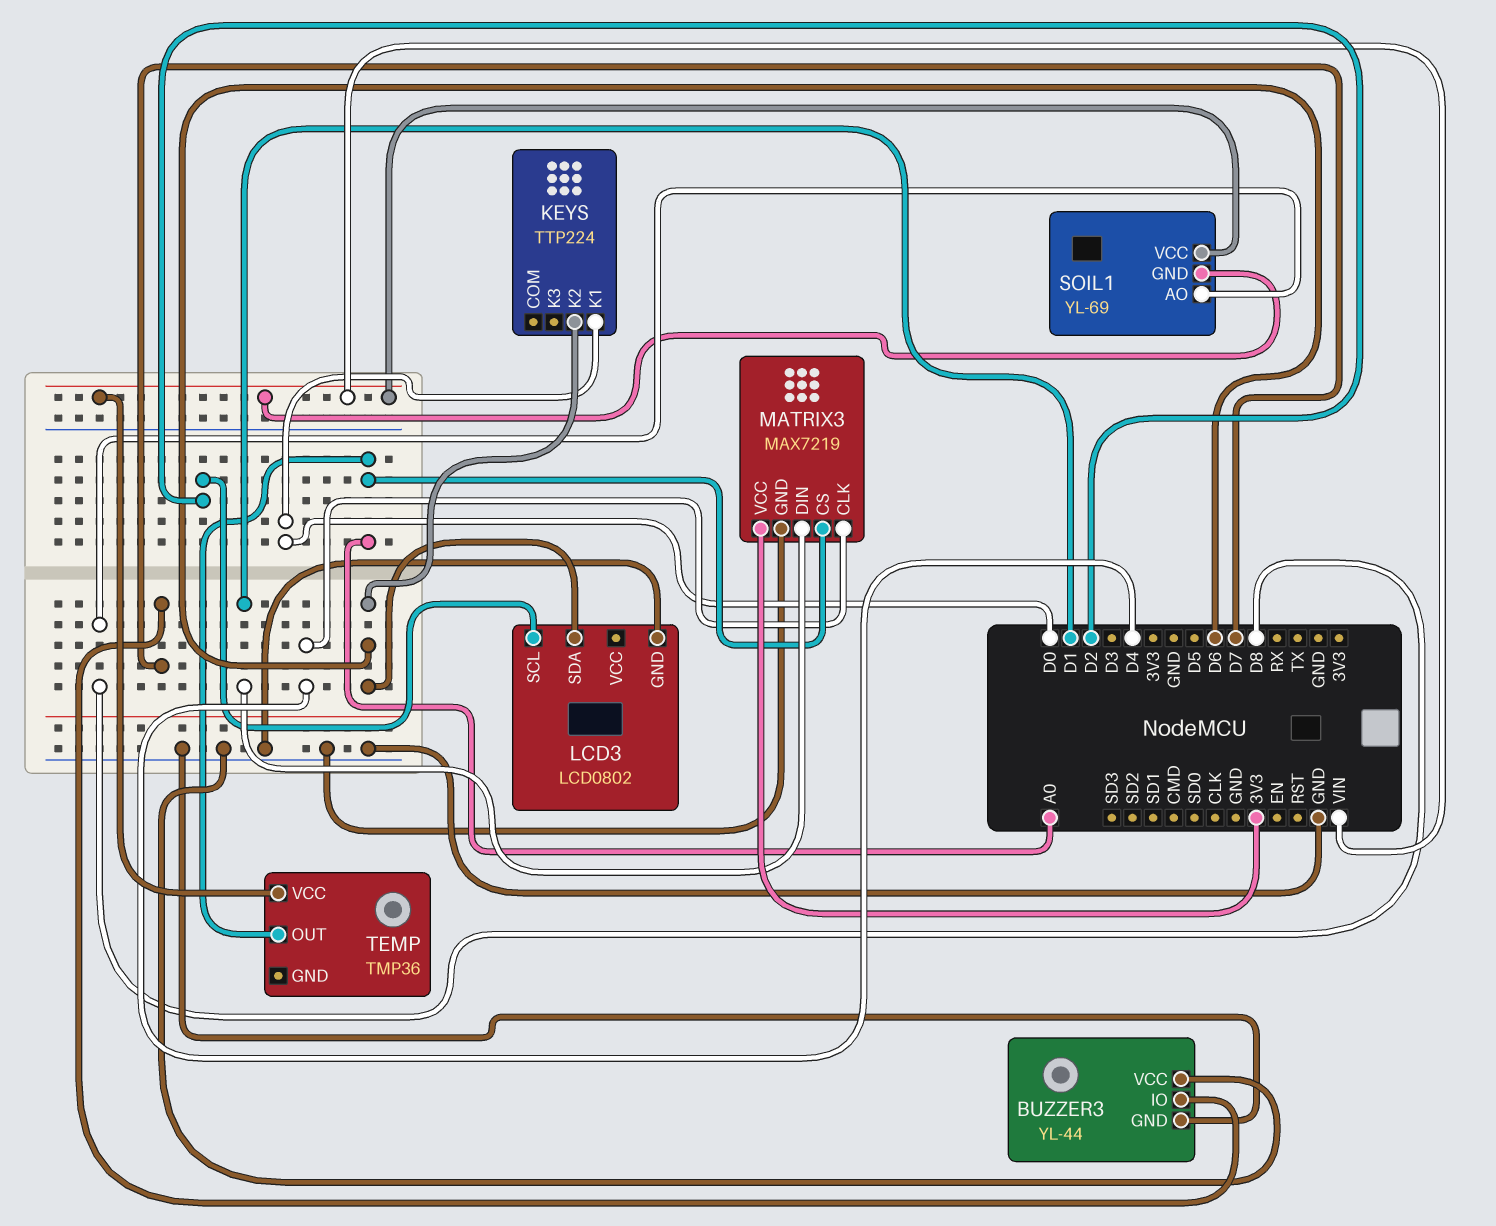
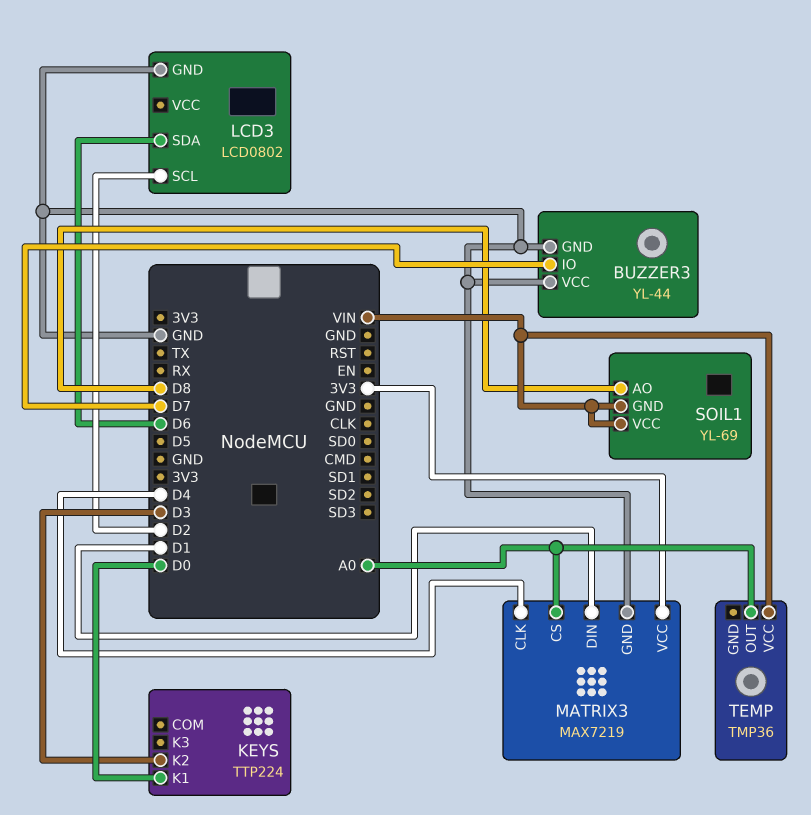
KEYS pin K2: D6 -> D3

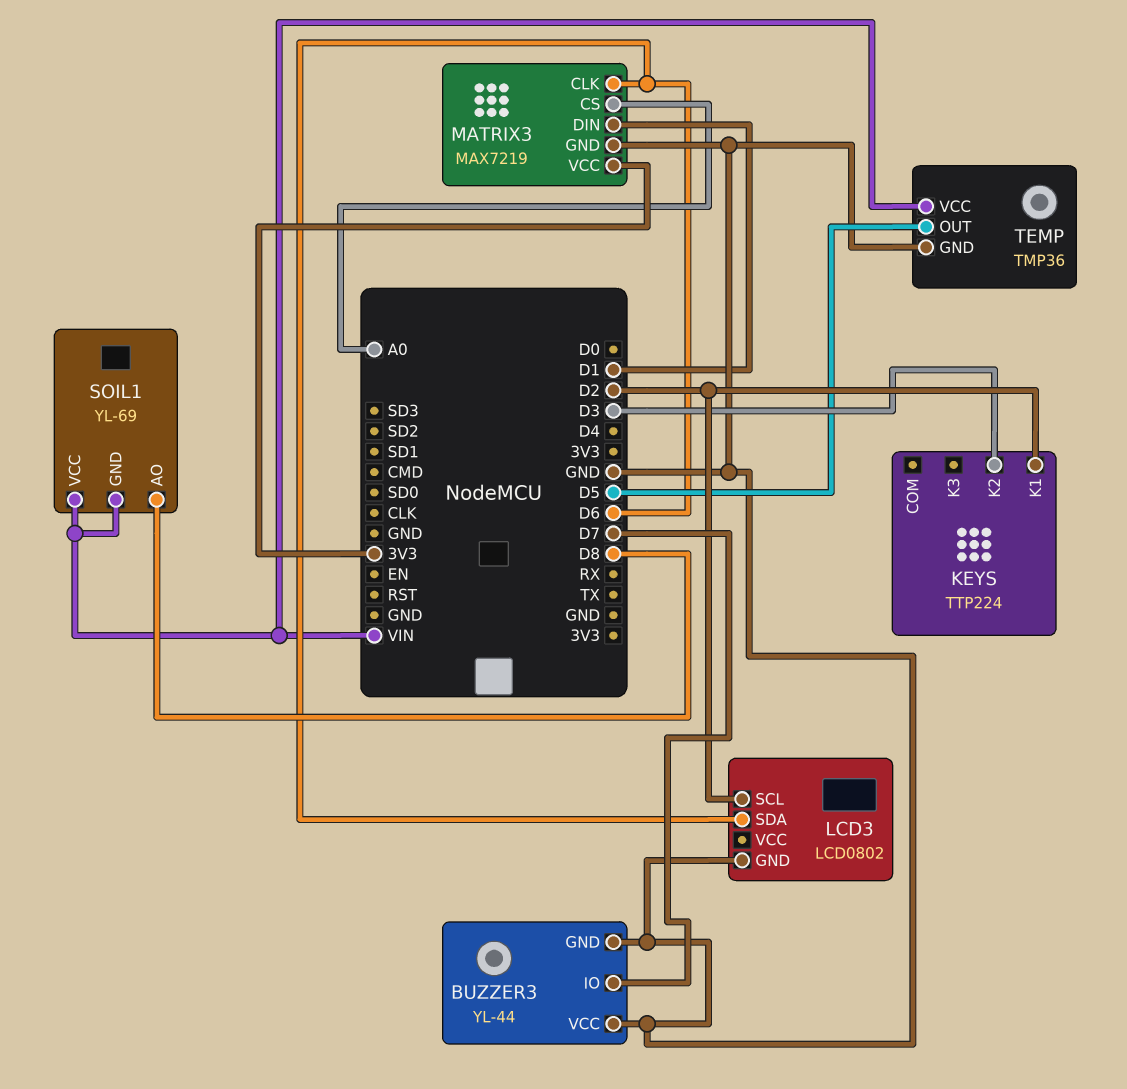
KEYS pin K1: D0 -> D2
MATRIX3 pin CLK: D4 -> D6
TEMP pin GND: none -> GND
TEMP pin OUT: A0 -> D5

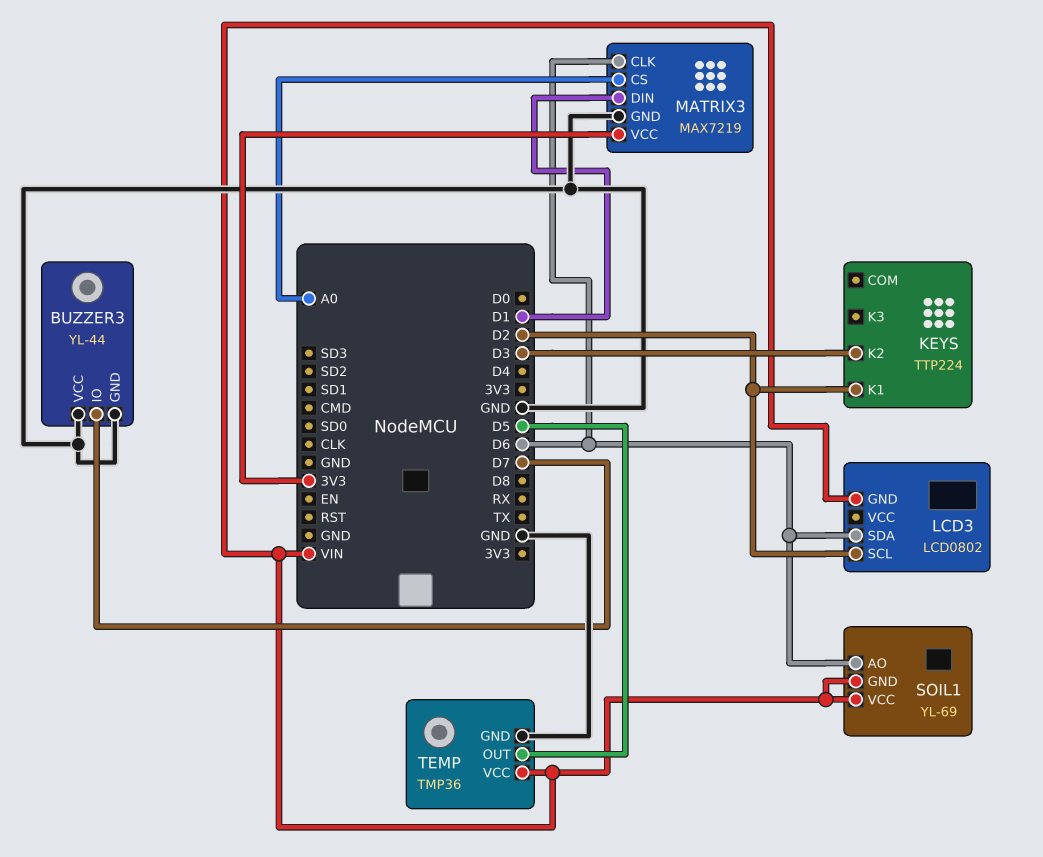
LCD3 pin GND: GND -> VIN
SOIL1 pin AO: D8 -> D6

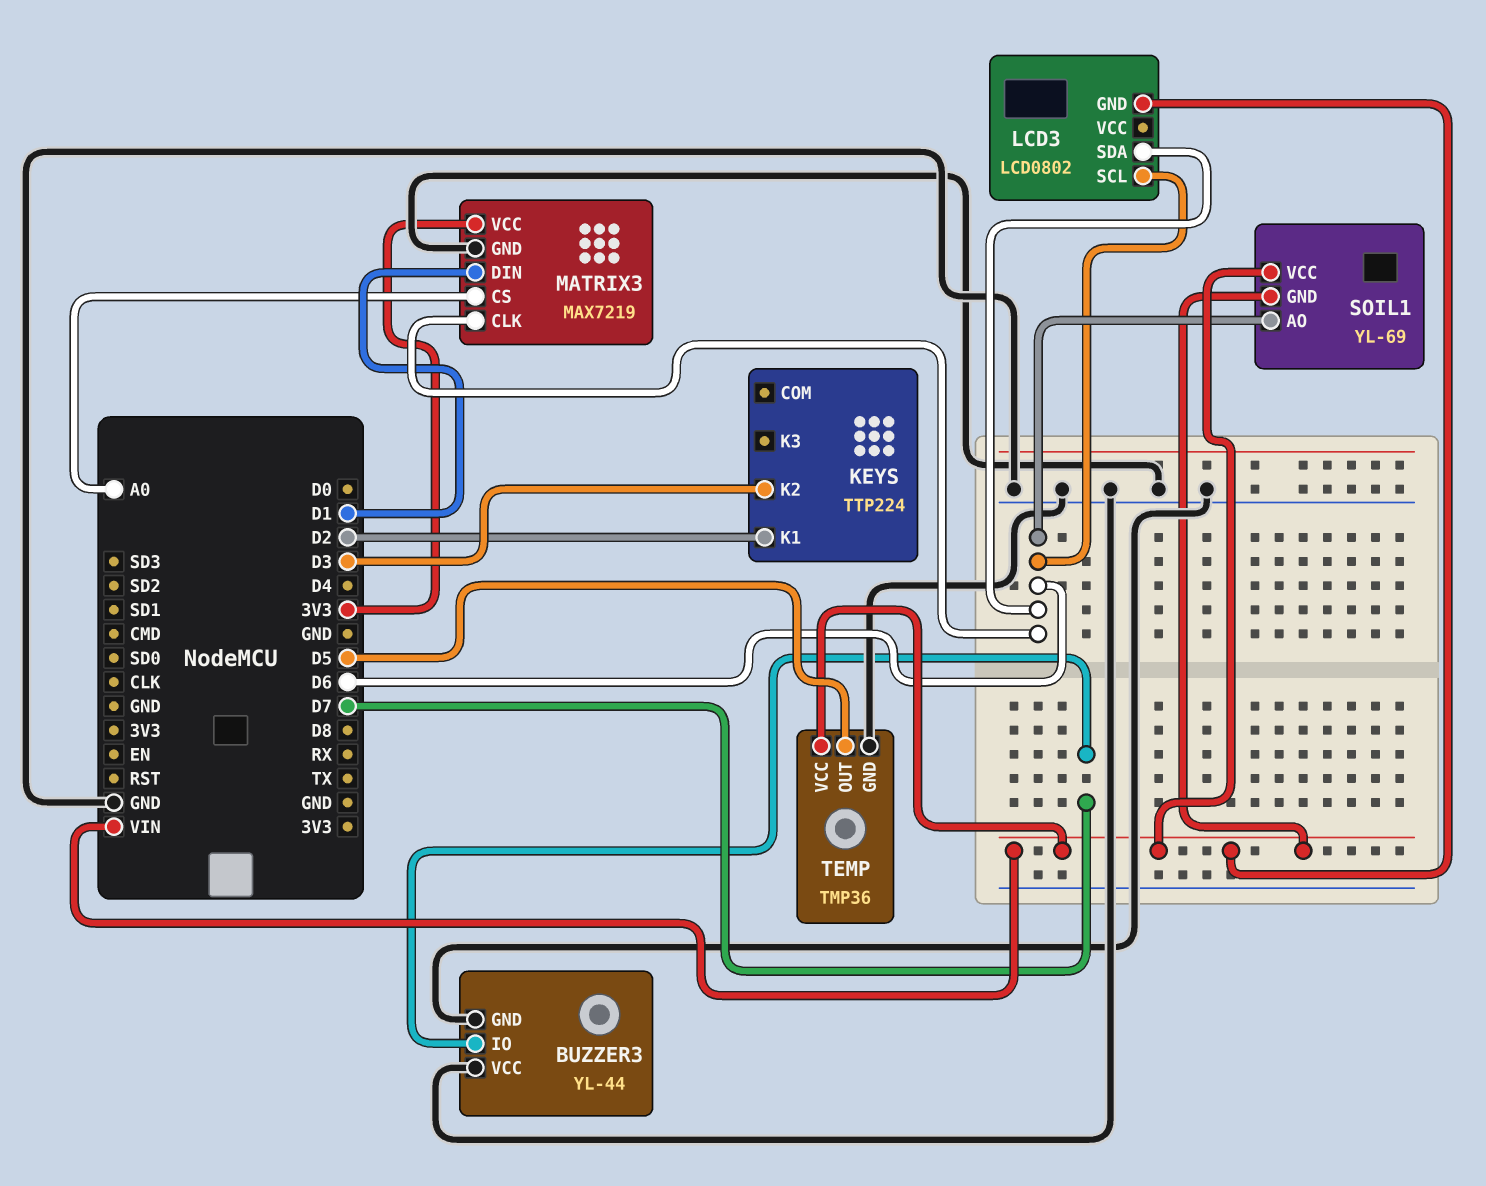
LCD3 pin SCL: D2 -> D6

